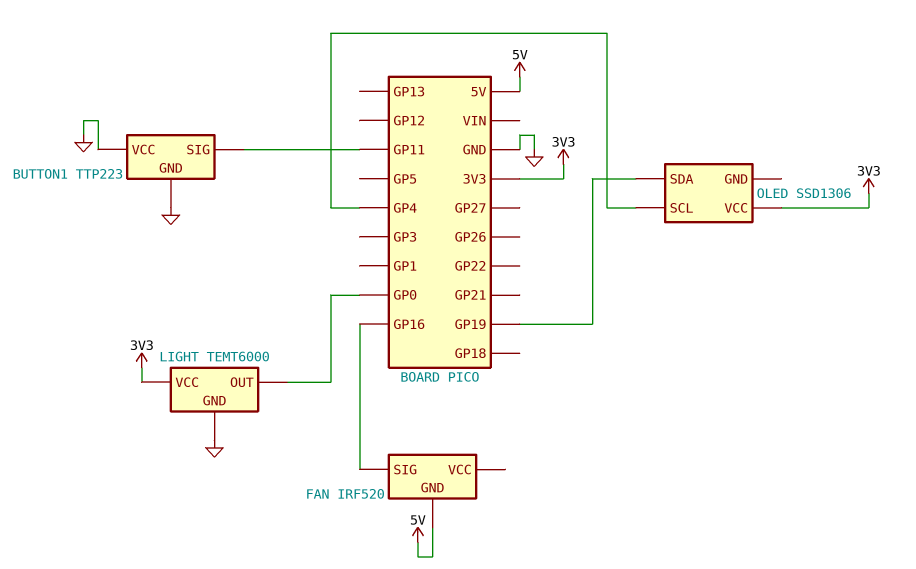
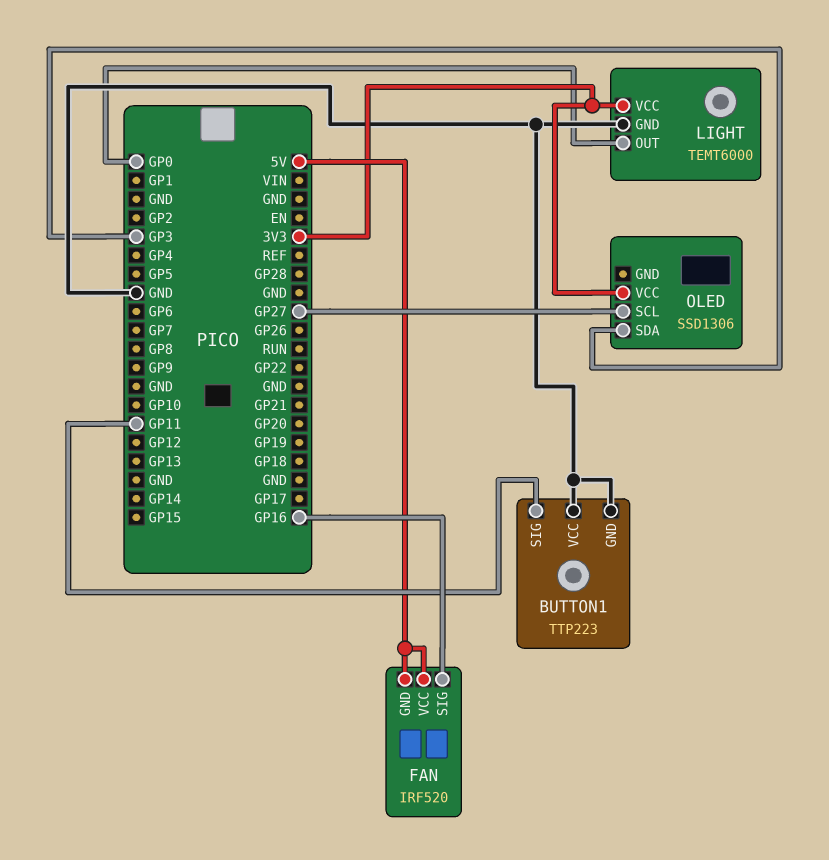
FAN pin VCC: none -> 5V
OLED pin SCL: GP4 -> GP27
OLED pin SDA: GP19 -> GP3

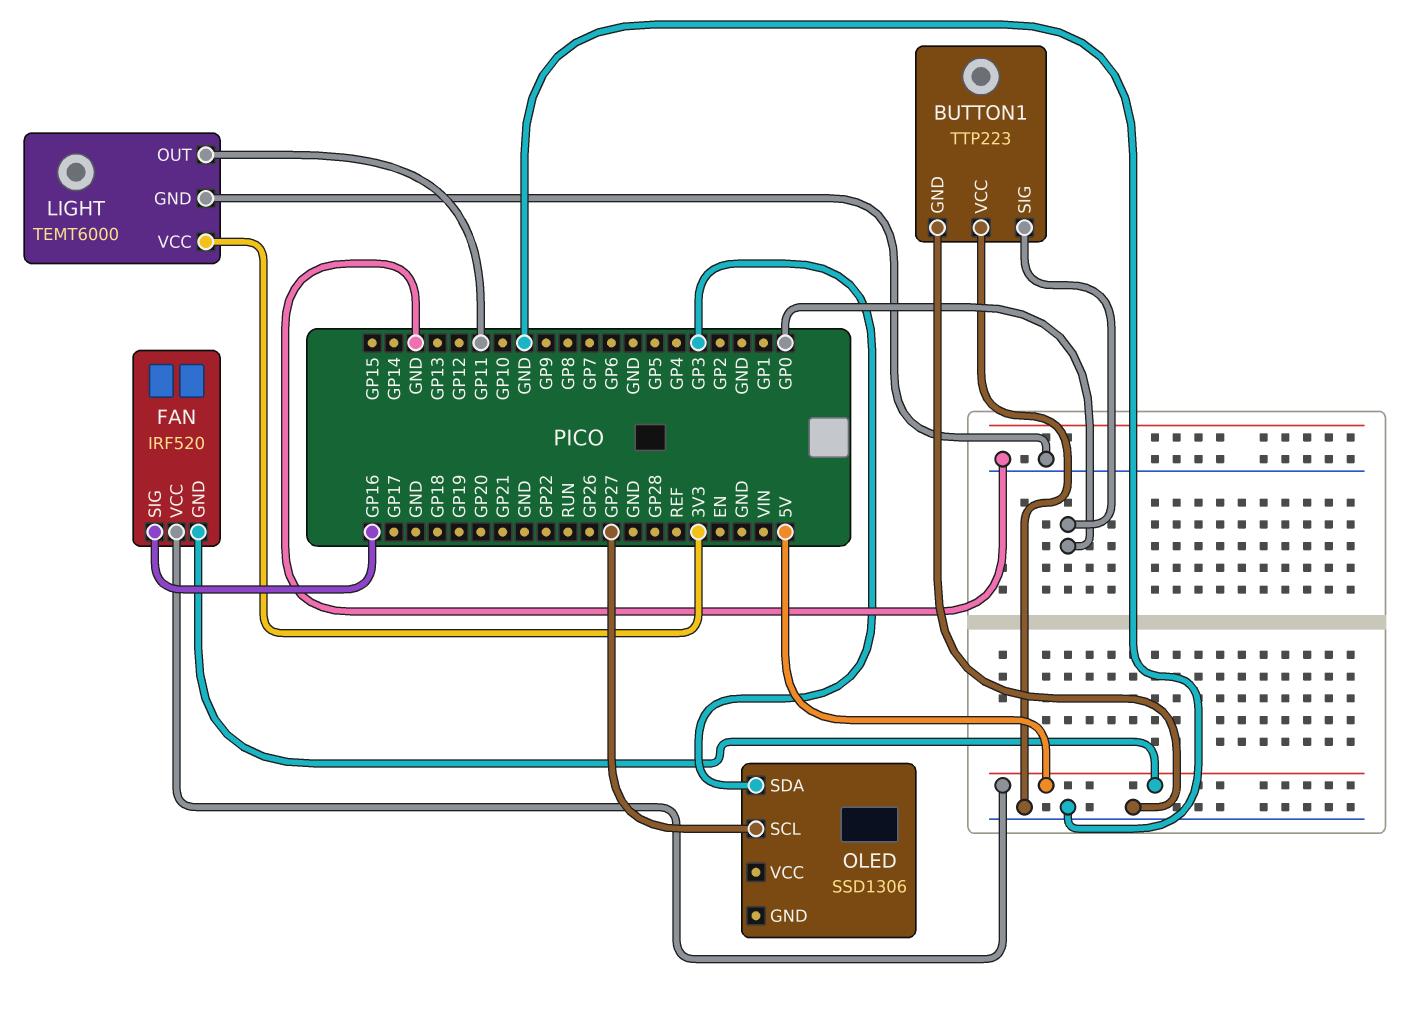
BUTTON1 pin SIG: GP11 -> GP0
LIGHT pin OUT: GP0 -> GP11
OLED pin VCC: 3V3 -> none

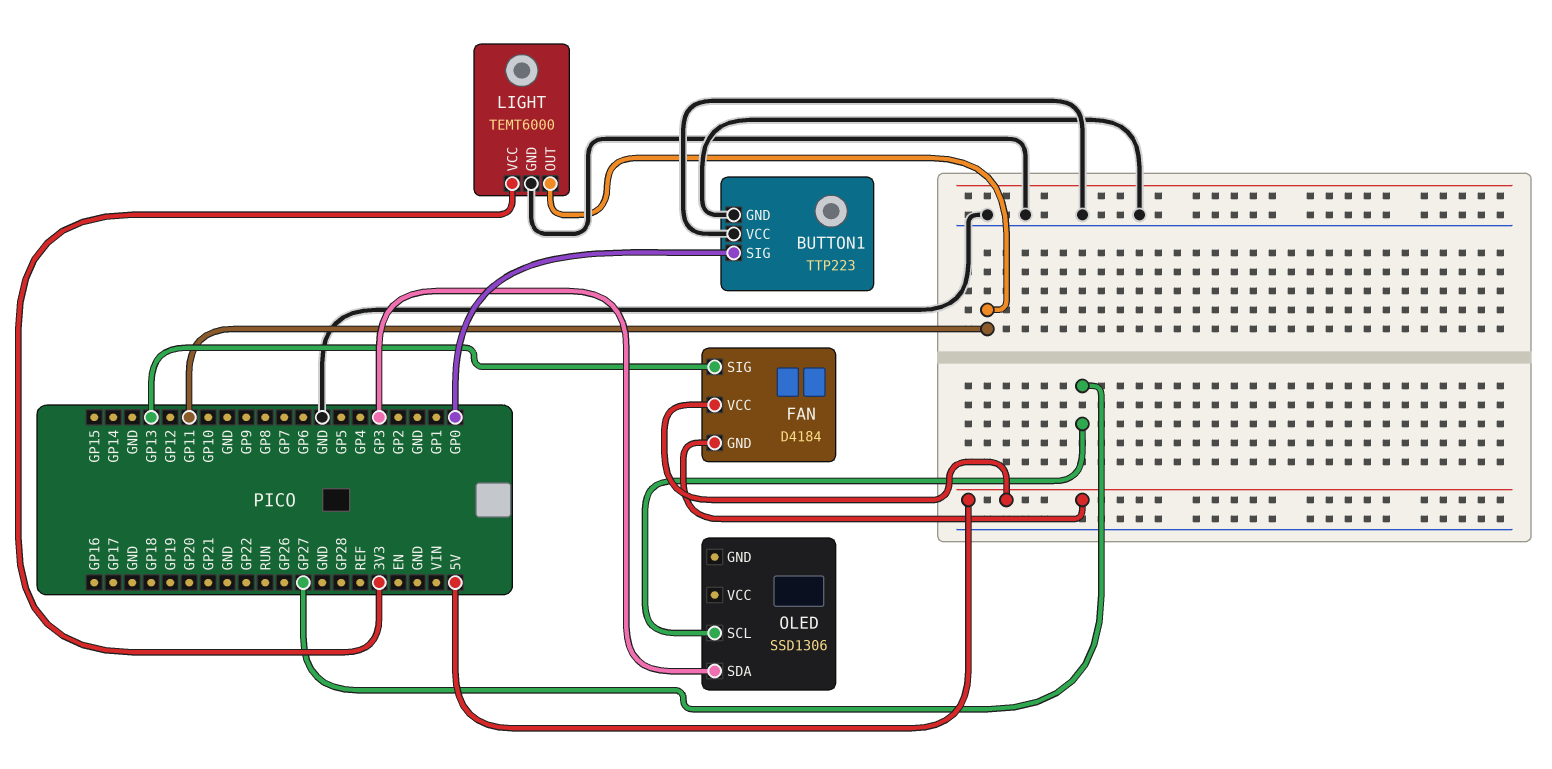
FAN: IRF520 -> D4184
FAN pin SIG: GP16 -> GP13

